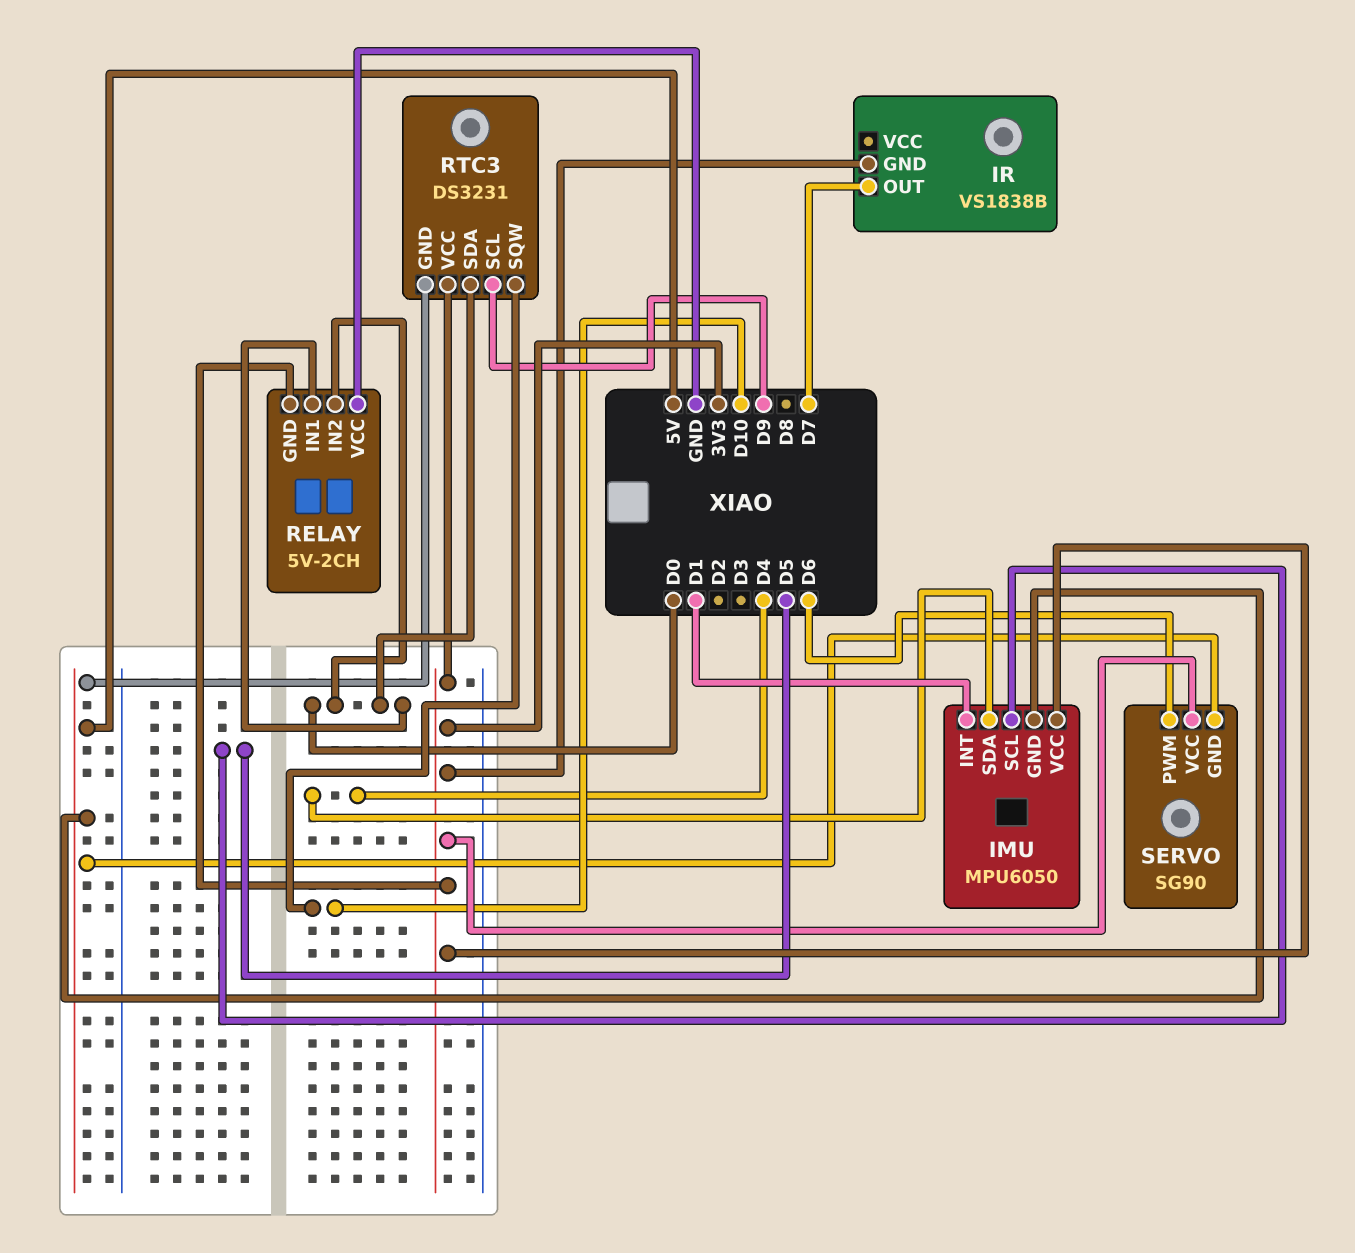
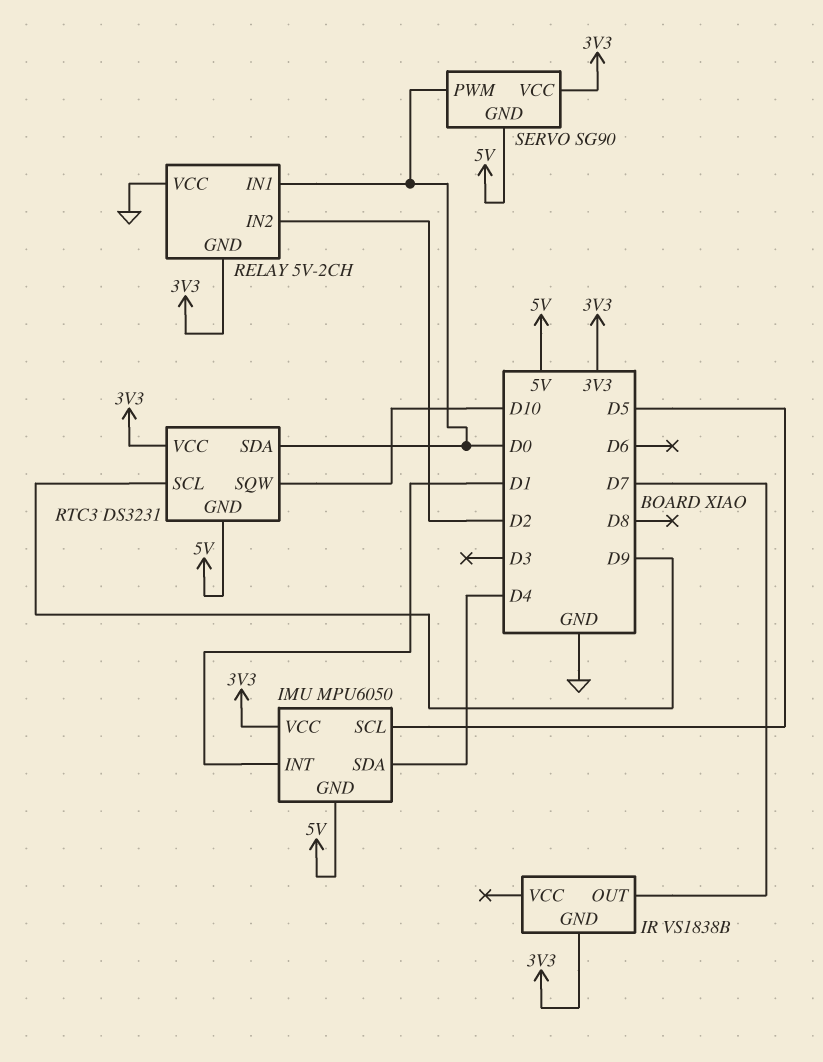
RELAY pin IN2: D0 -> D2
SERVO pin PWM: D6 -> D0

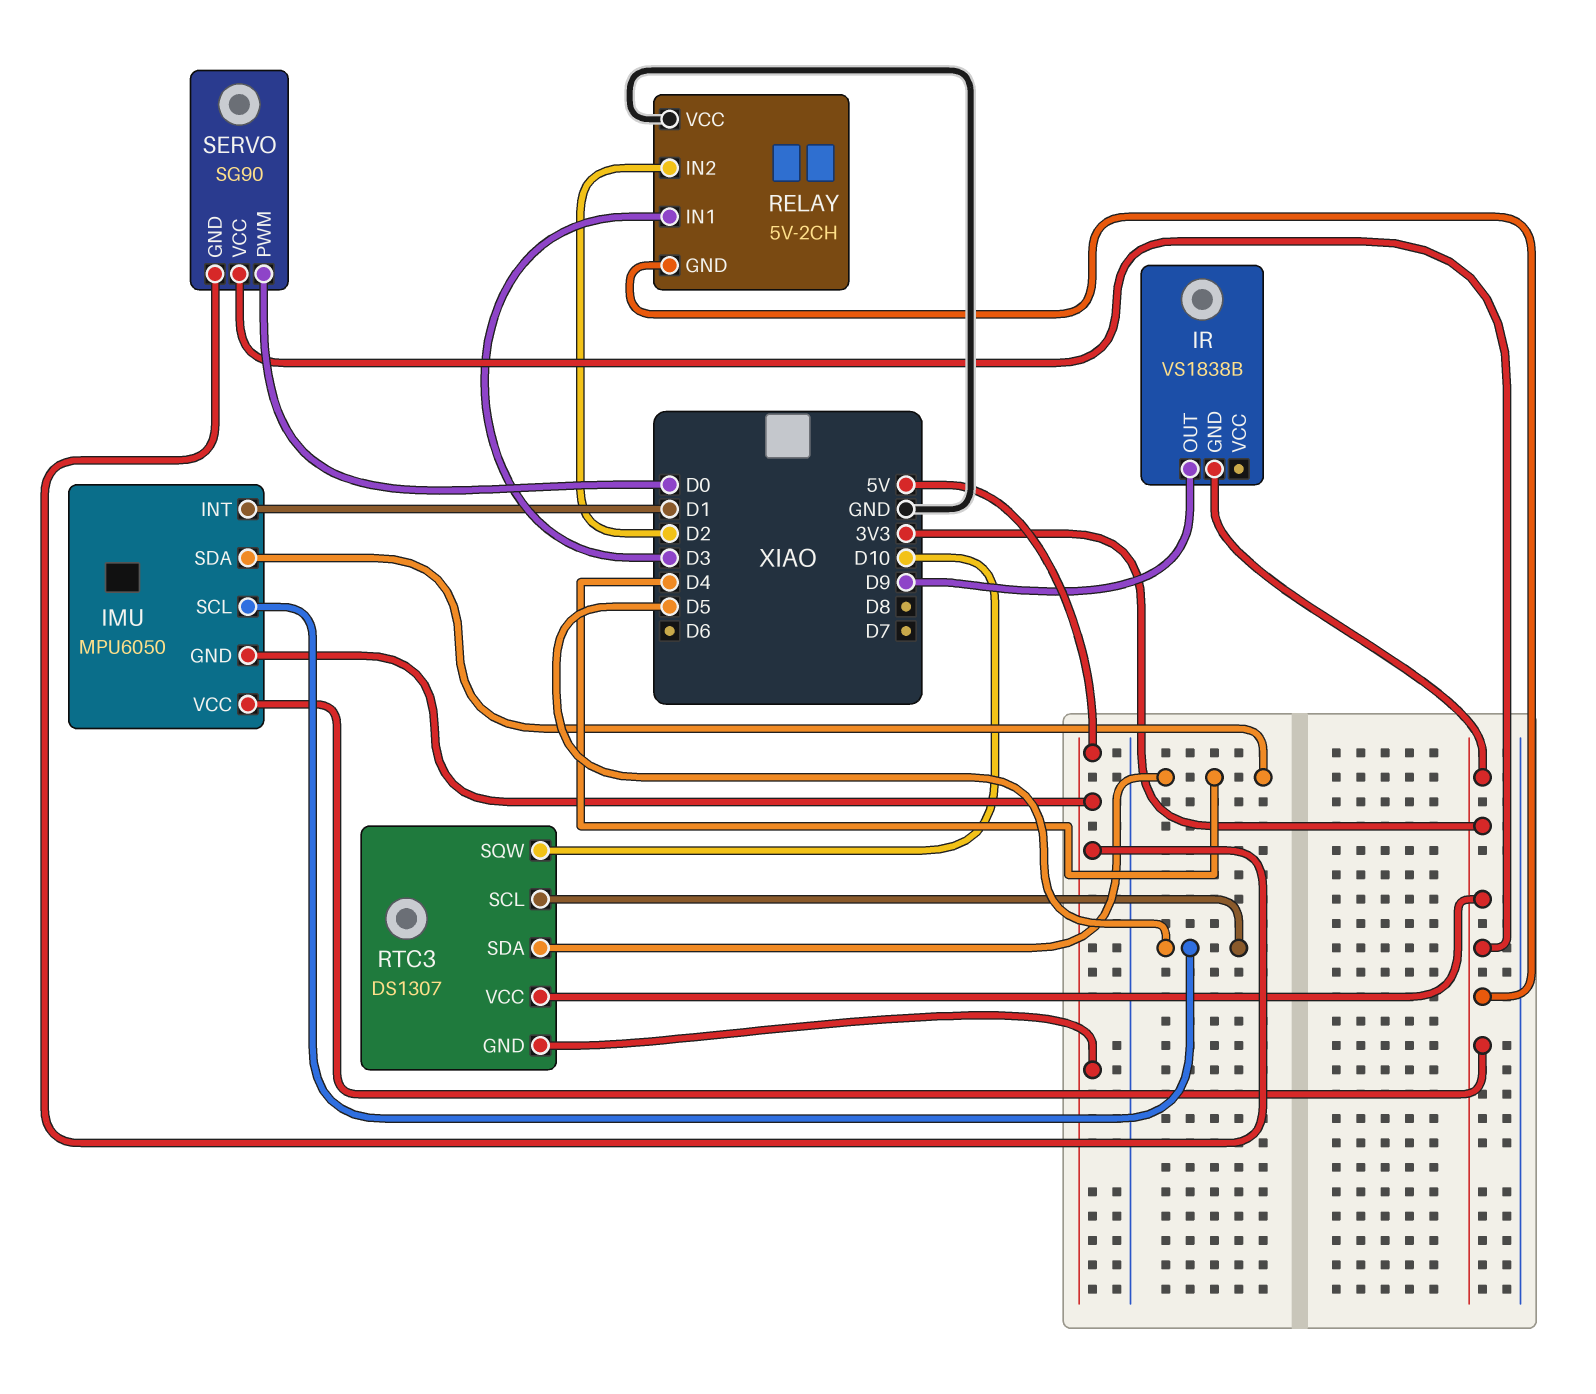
IR pin OUT: D7 -> D9
RELAY pin IN1: D0 -> D3
RTC3: DS3231 -> DS1307
RTC3 pin SCL: D9 -> D5
RTC3 pin SDA: D0 -> D4

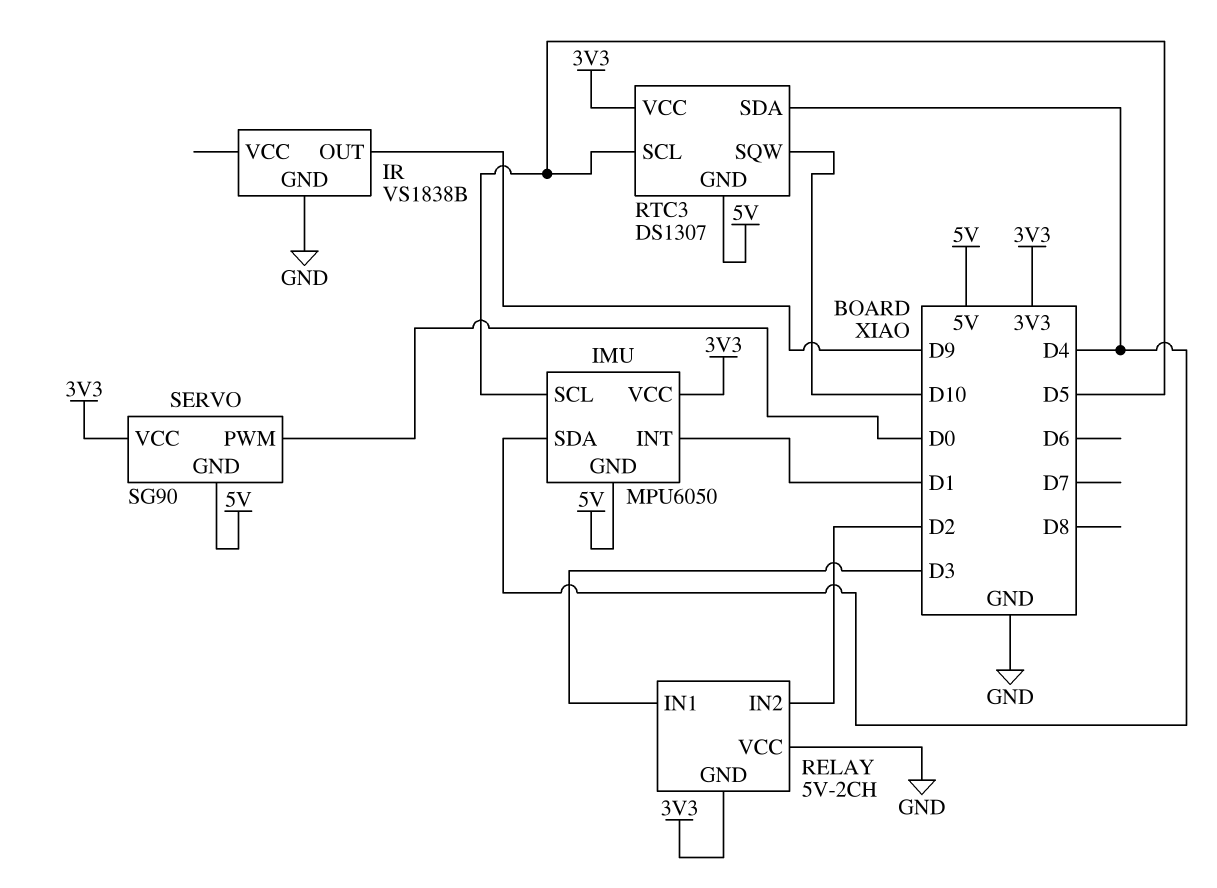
IR pin GND: 3V3 -> GND

